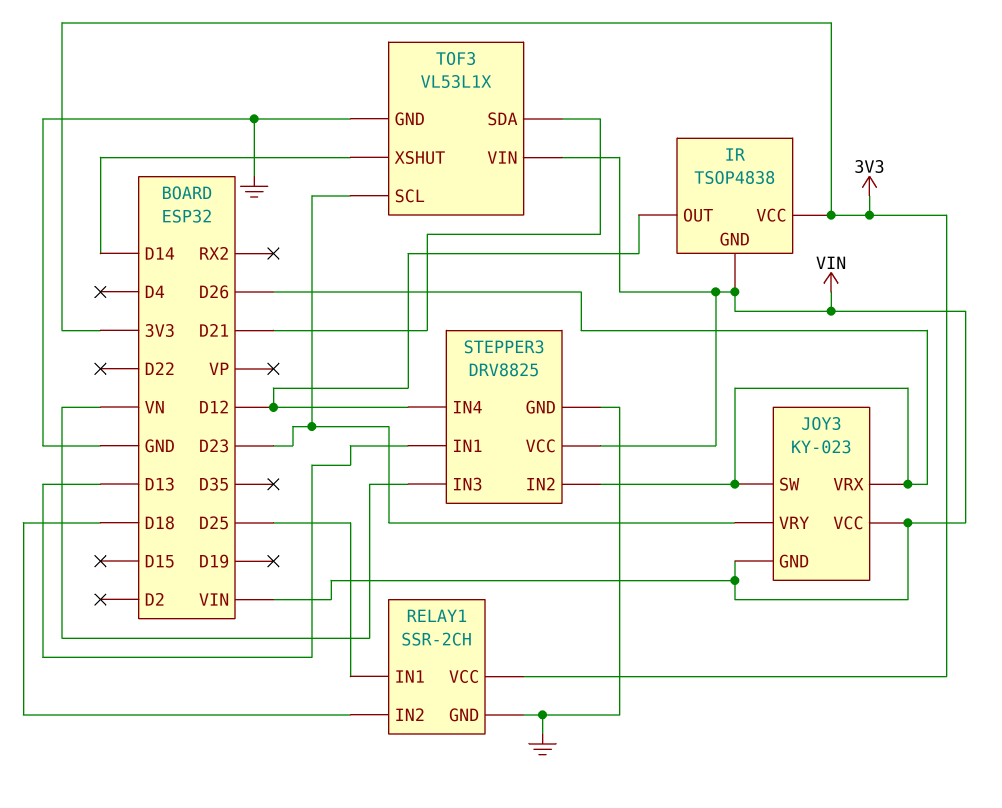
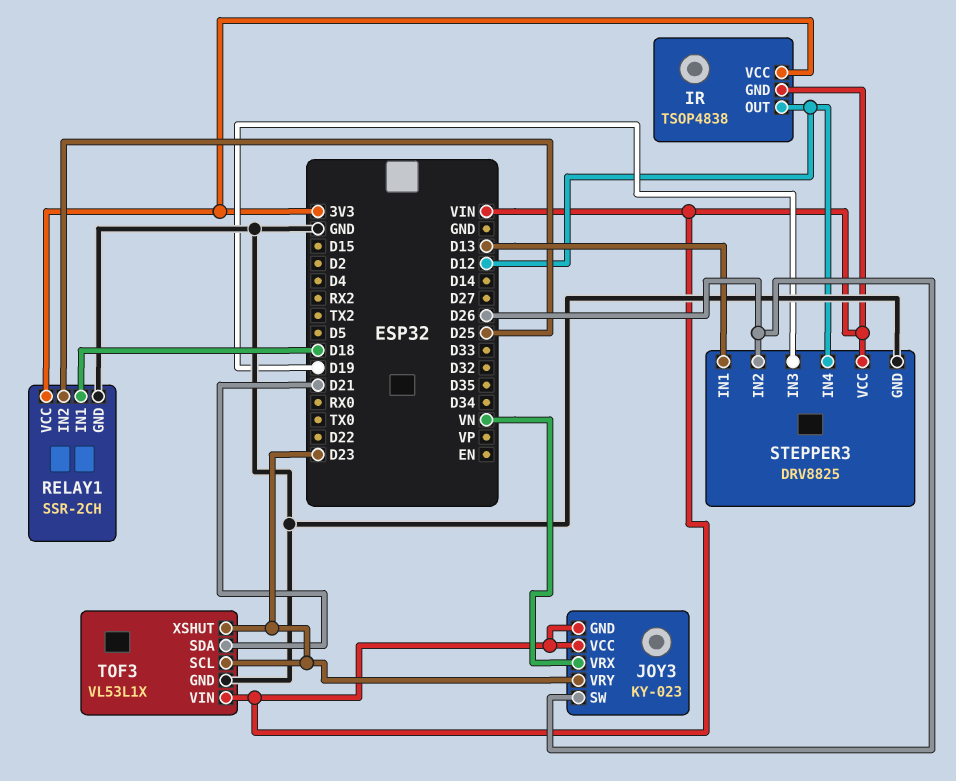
JOY3 pin VRX: D26 -> VN
RELAY1 pin IN1: D25 -> D18
RELAY1 pin IN2: D18 -> D25
STEPPER3 pin IN3: VN -> D19
TOF3 pin XSHUT: D14 -> D23

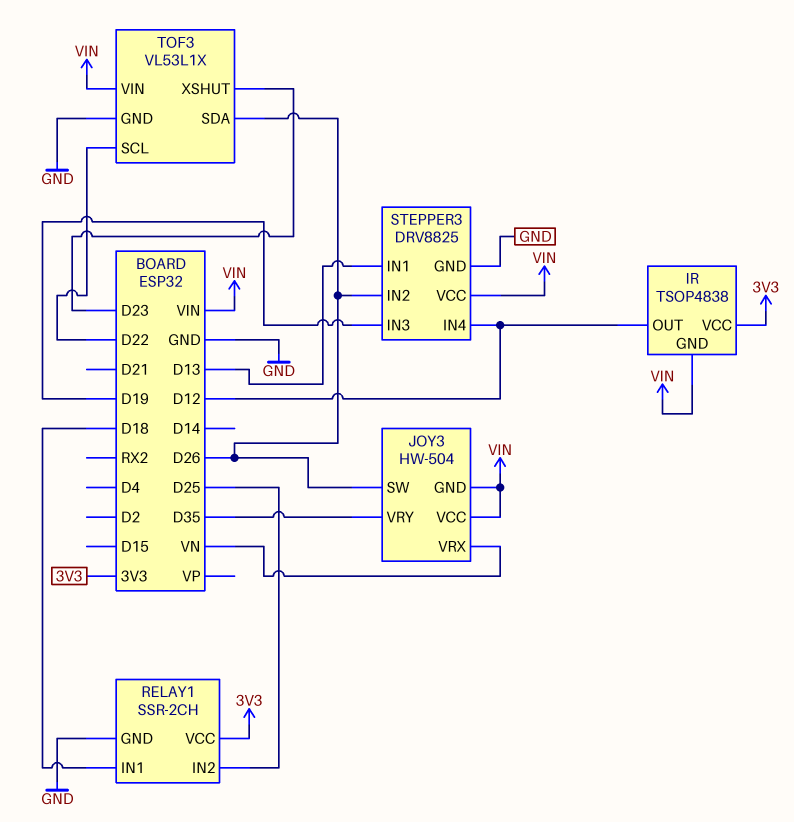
JOY3: KY-023 -> HW-504
JOY3 pin VRY: D23 -> D35
TOF3 pin SCL: D23 -> D22
TOF3 pin SDA: D21 -> D26

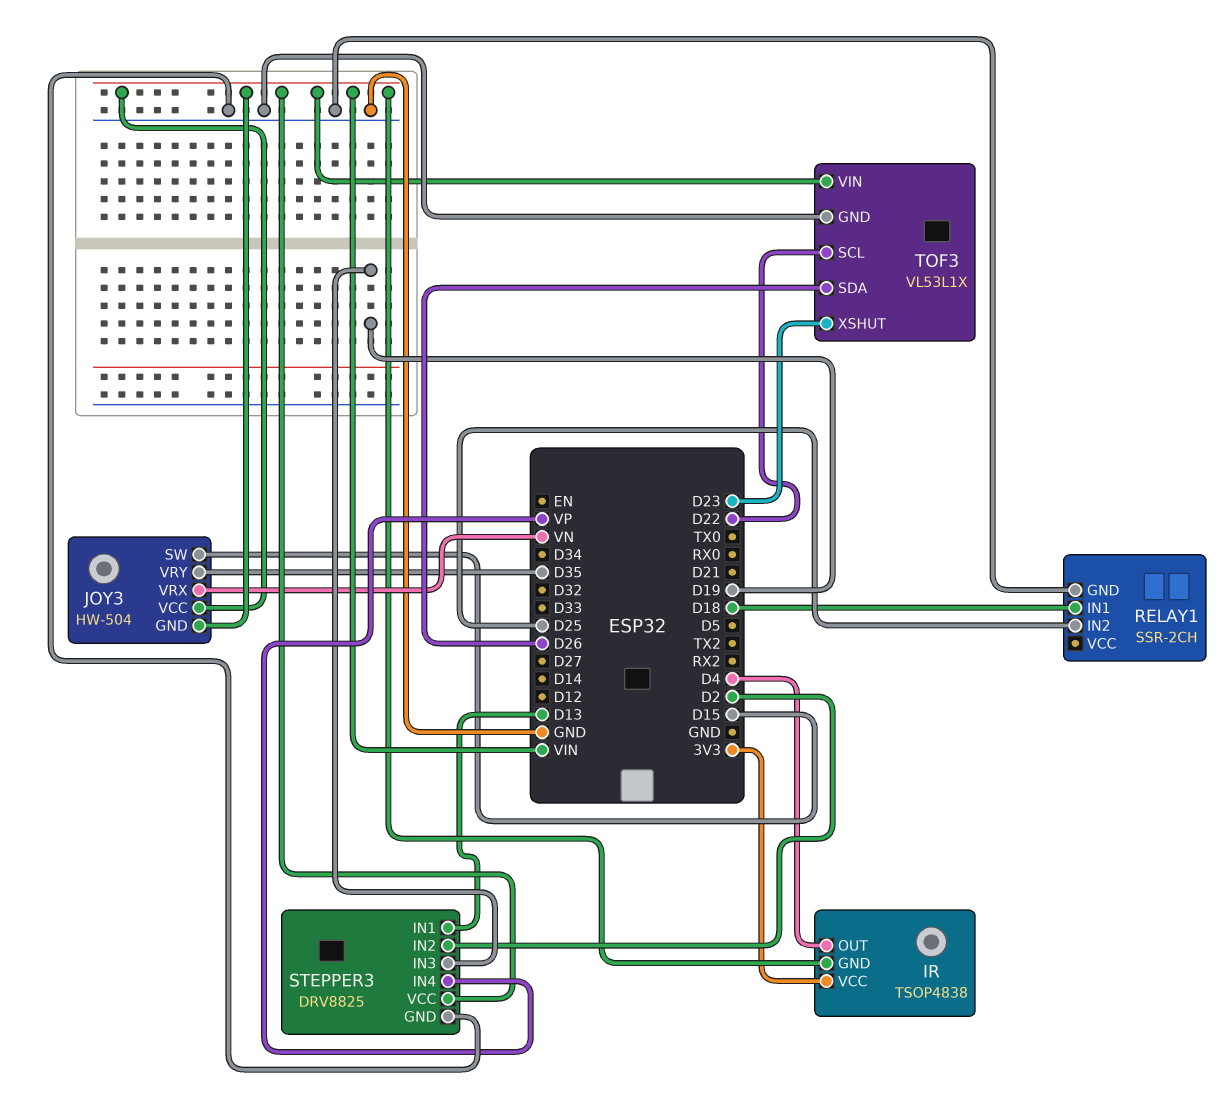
IR pin OUT: D12 -> D4
JOY3 pin SW: D26 -> D15
RELAY1 pin VCC: 3V3 -> none
STEPPER3 pin IN2: D26 -> D2
STEPPER3 pin IN4: D12 -> VP

